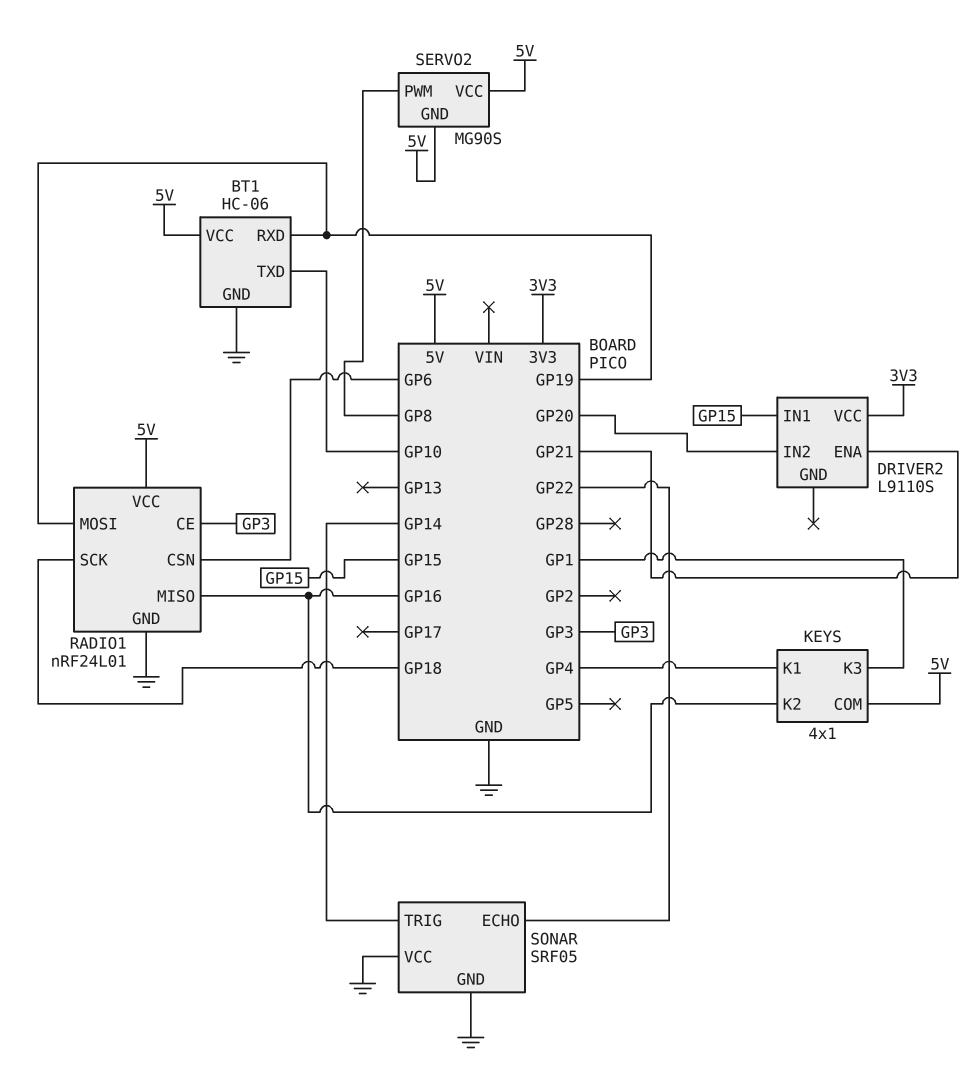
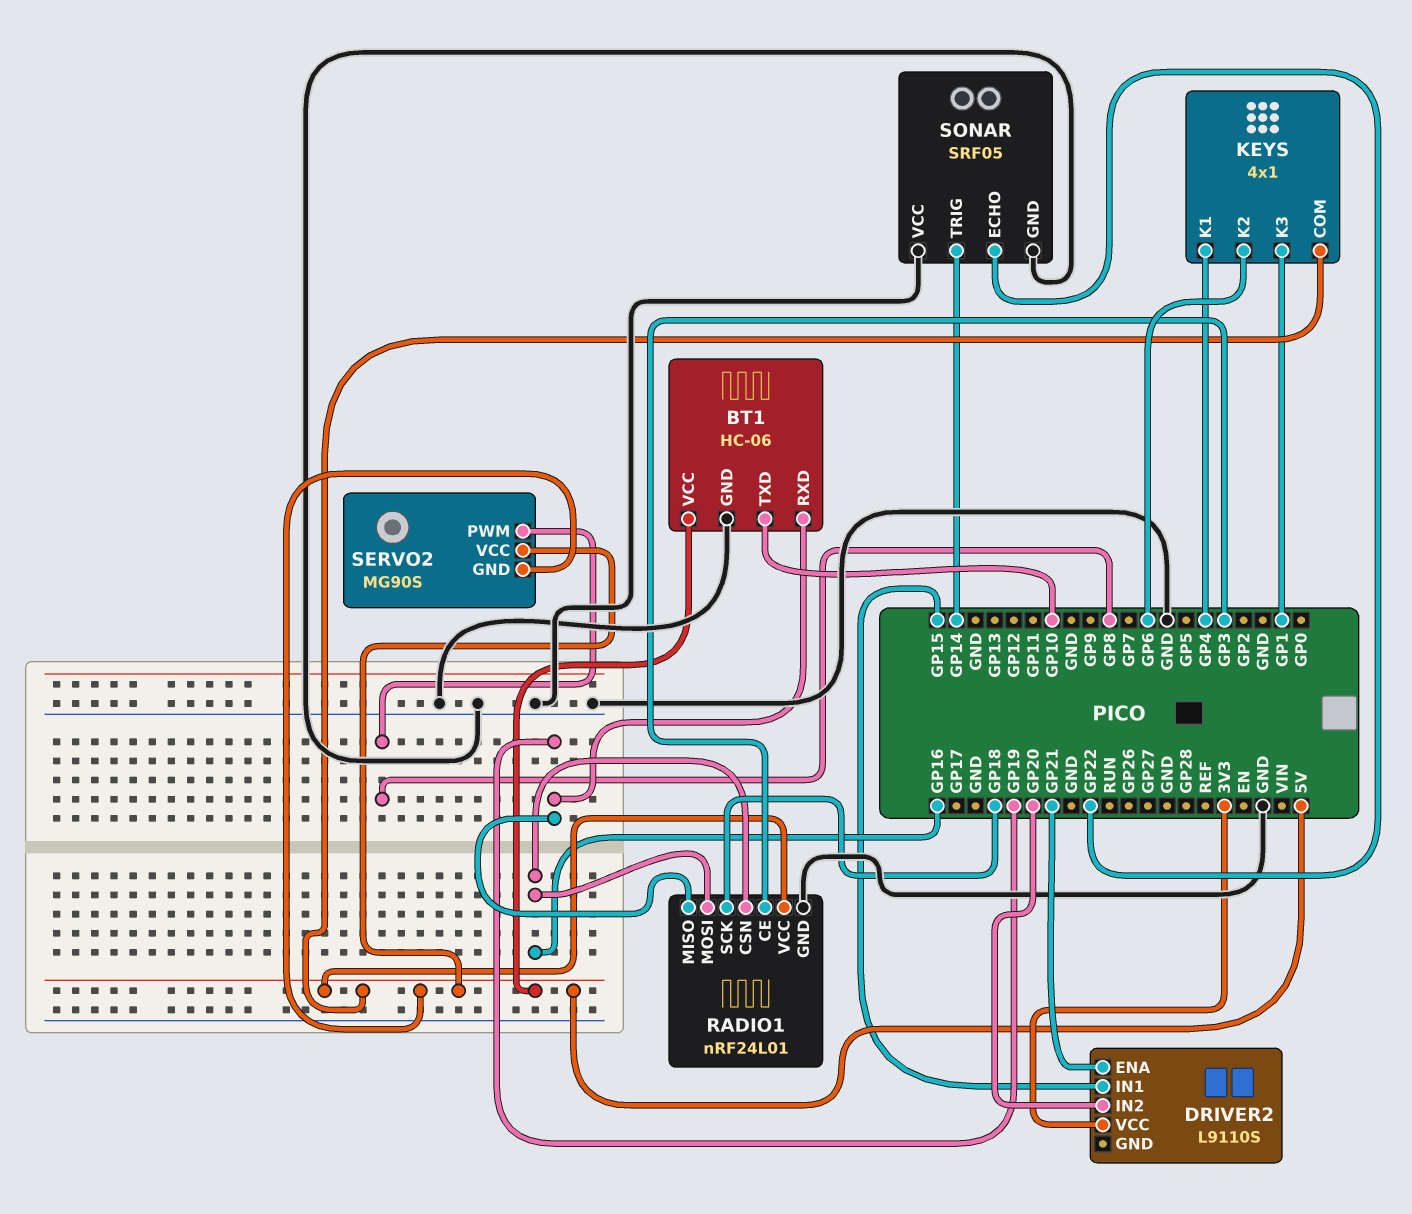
KEYS pin K2: GP16 -> GP6
RADIO1 pin CSN: GP6 -> GP16
RADIO1 pin MISO: GP16 -> GP19
RADIO1 pin MOSI: GP19 -> GP16

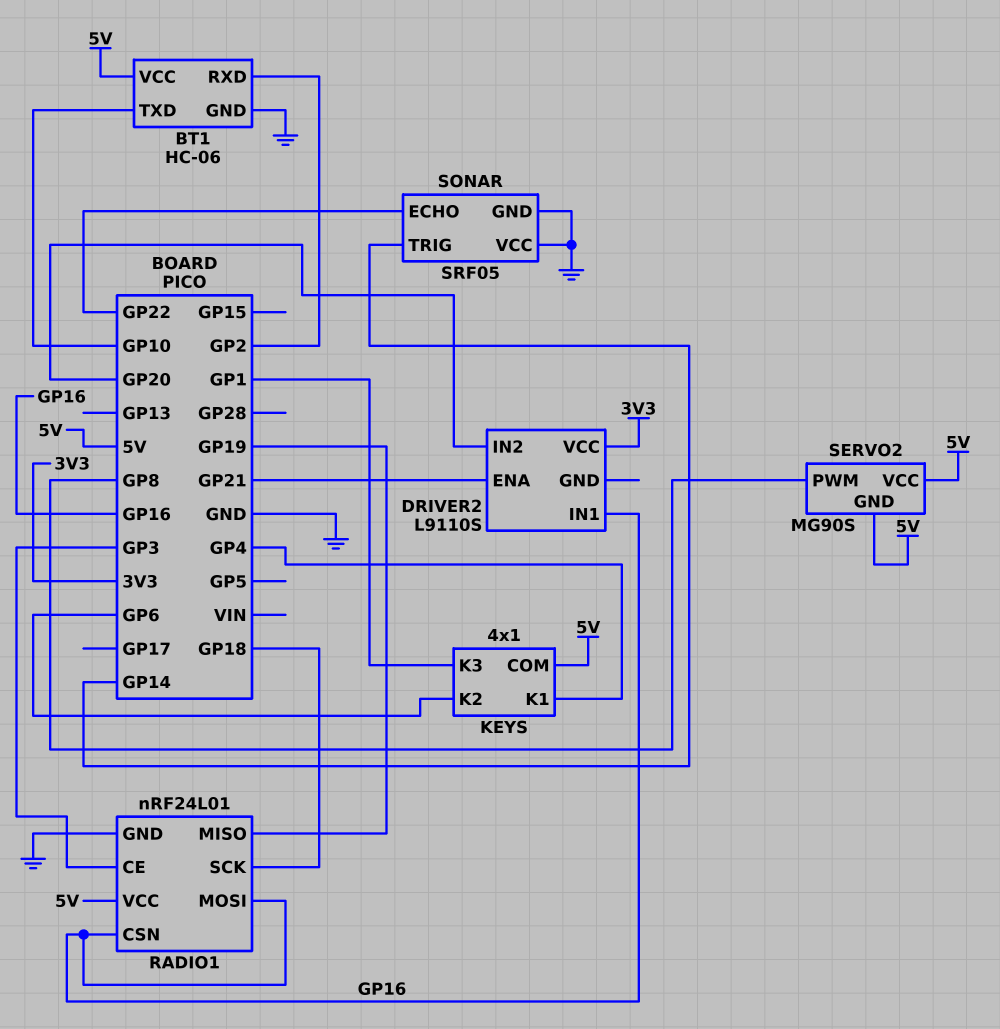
BT1 pin RXD: GP19 -> GP2
DRIVER2 pin IN1: GP15 -> GP16

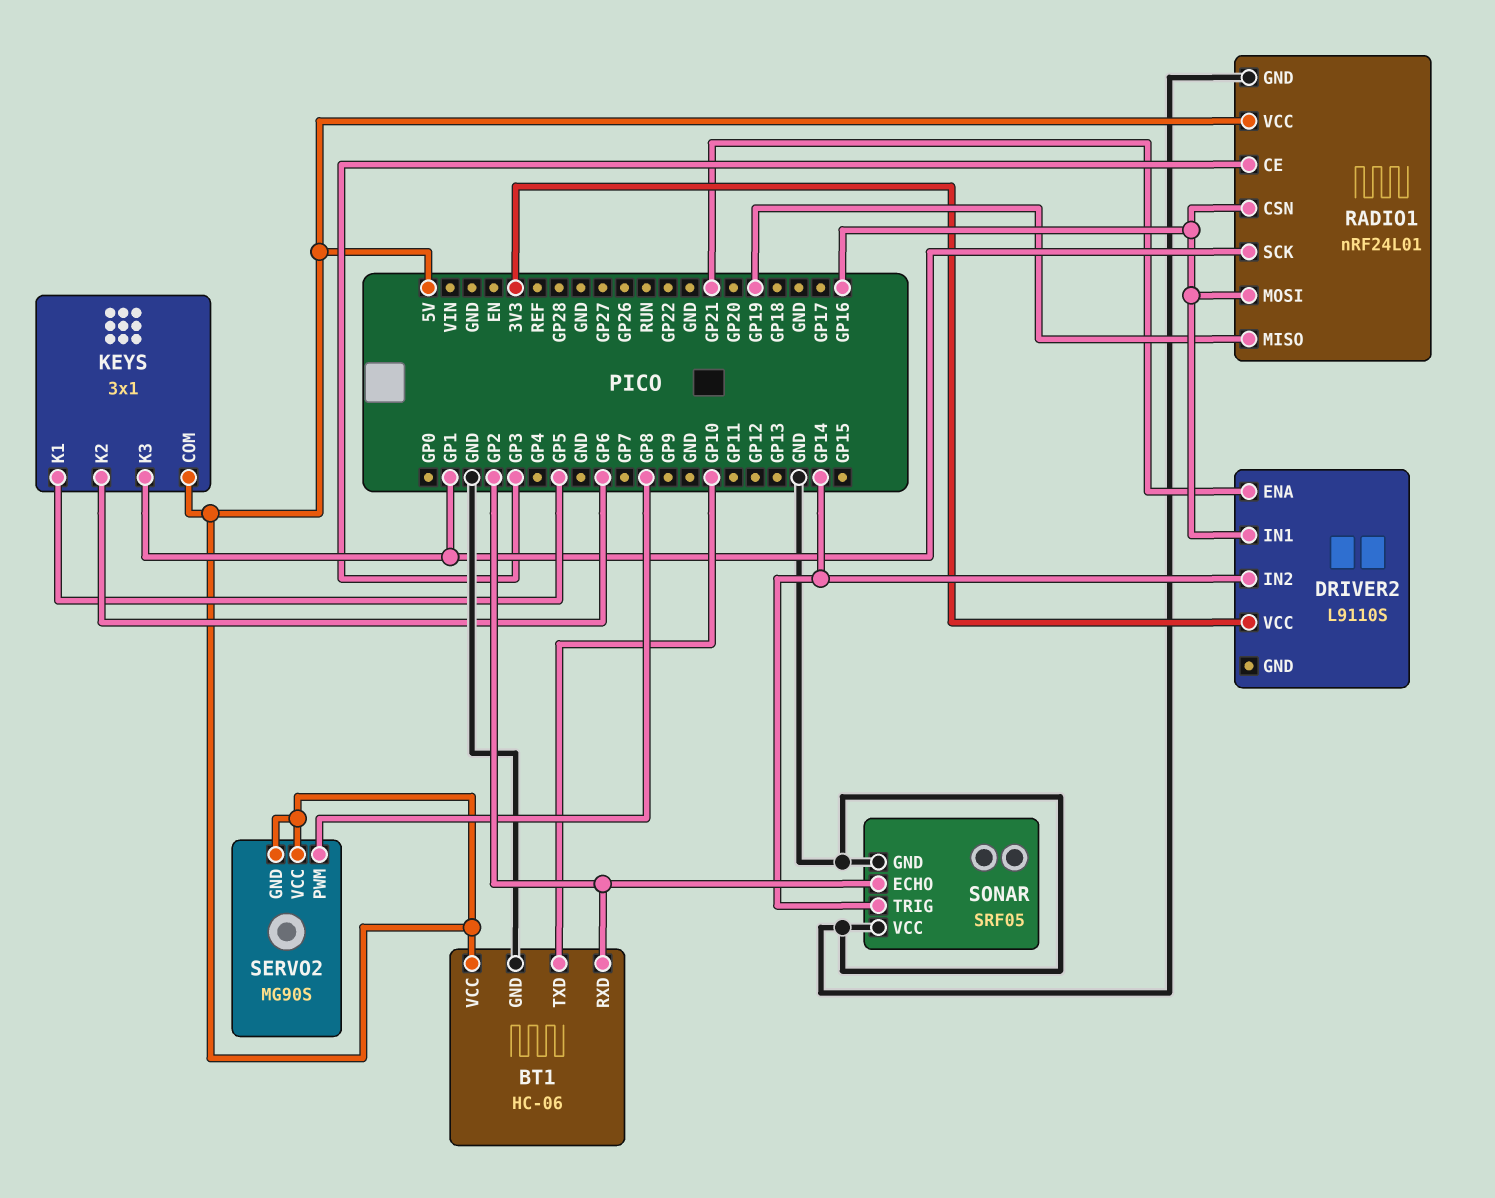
DRIVER2 pin IN2: GP20 -> GP14
KEYS: 4x1 -> 3x1
KEYS pin K1: GP4 -> GP5
RADIO1 pin SCK: GP18 -> GP1
SONAR pin ECHO: GP22 -> GP2

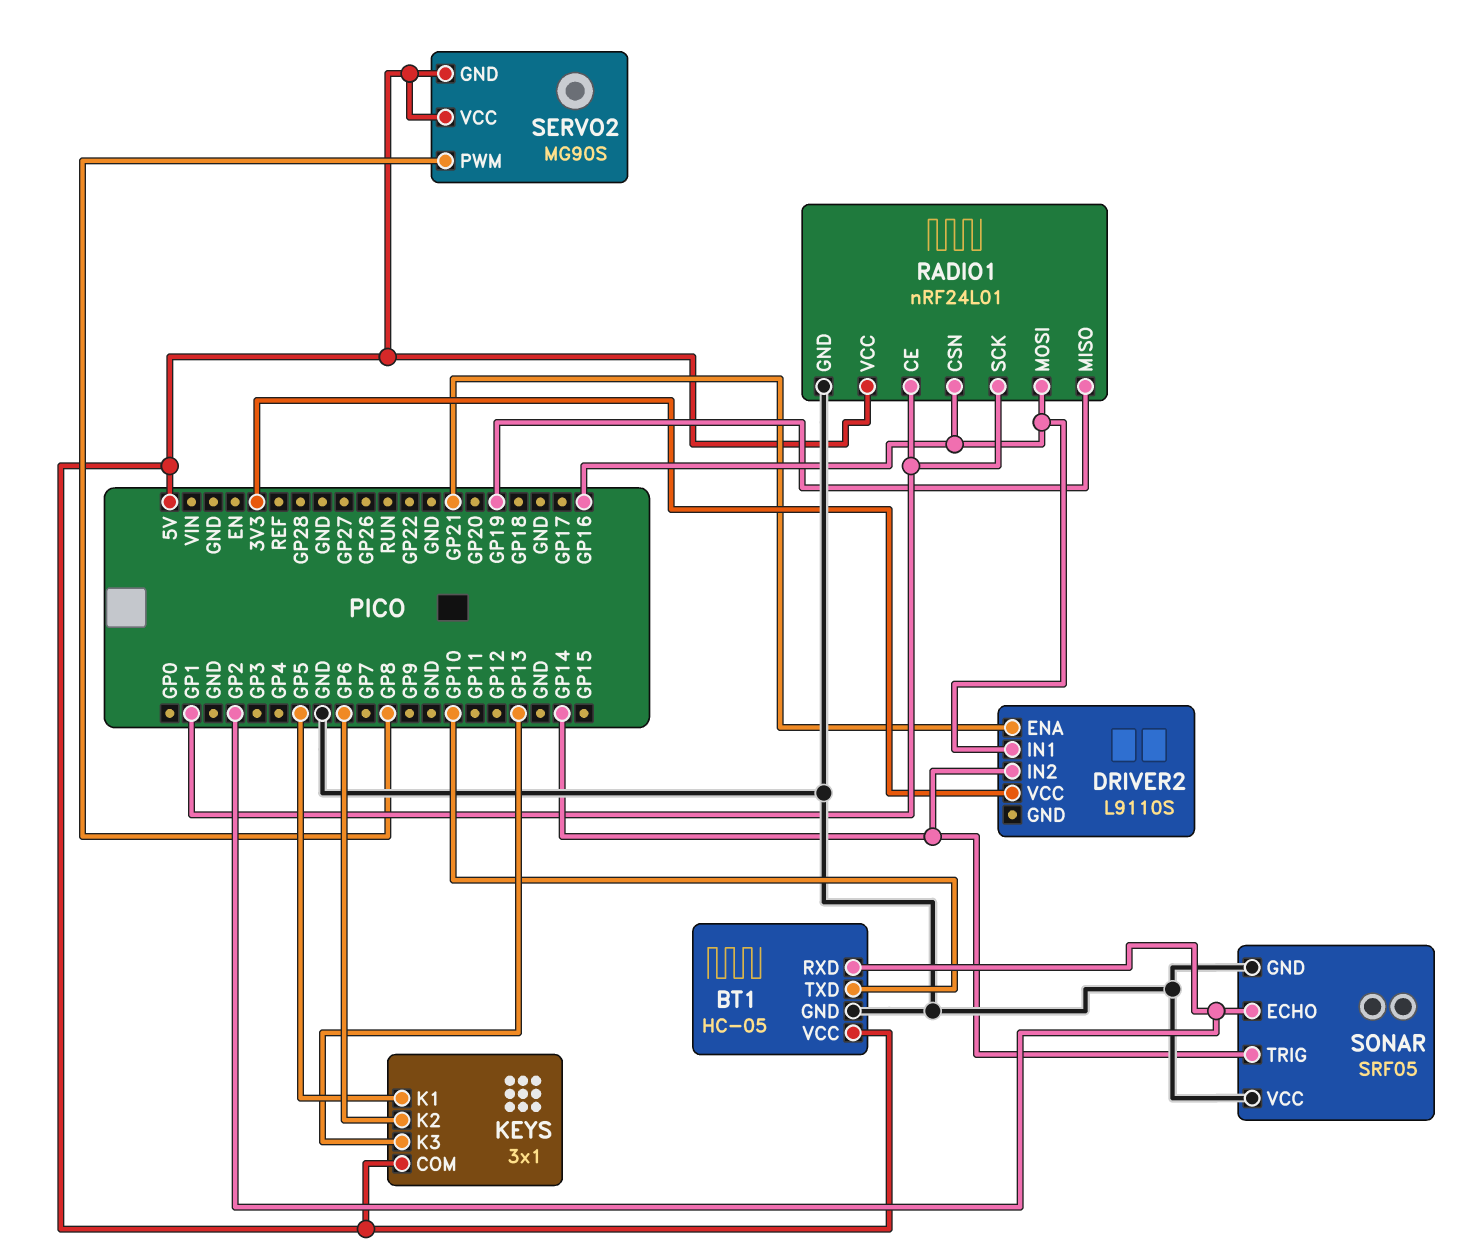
BT1: HC-06 -> HC-05
KEYS pin K3: GP1 -> GP13
RADIO1 pin CE: GP3 -> GP1

